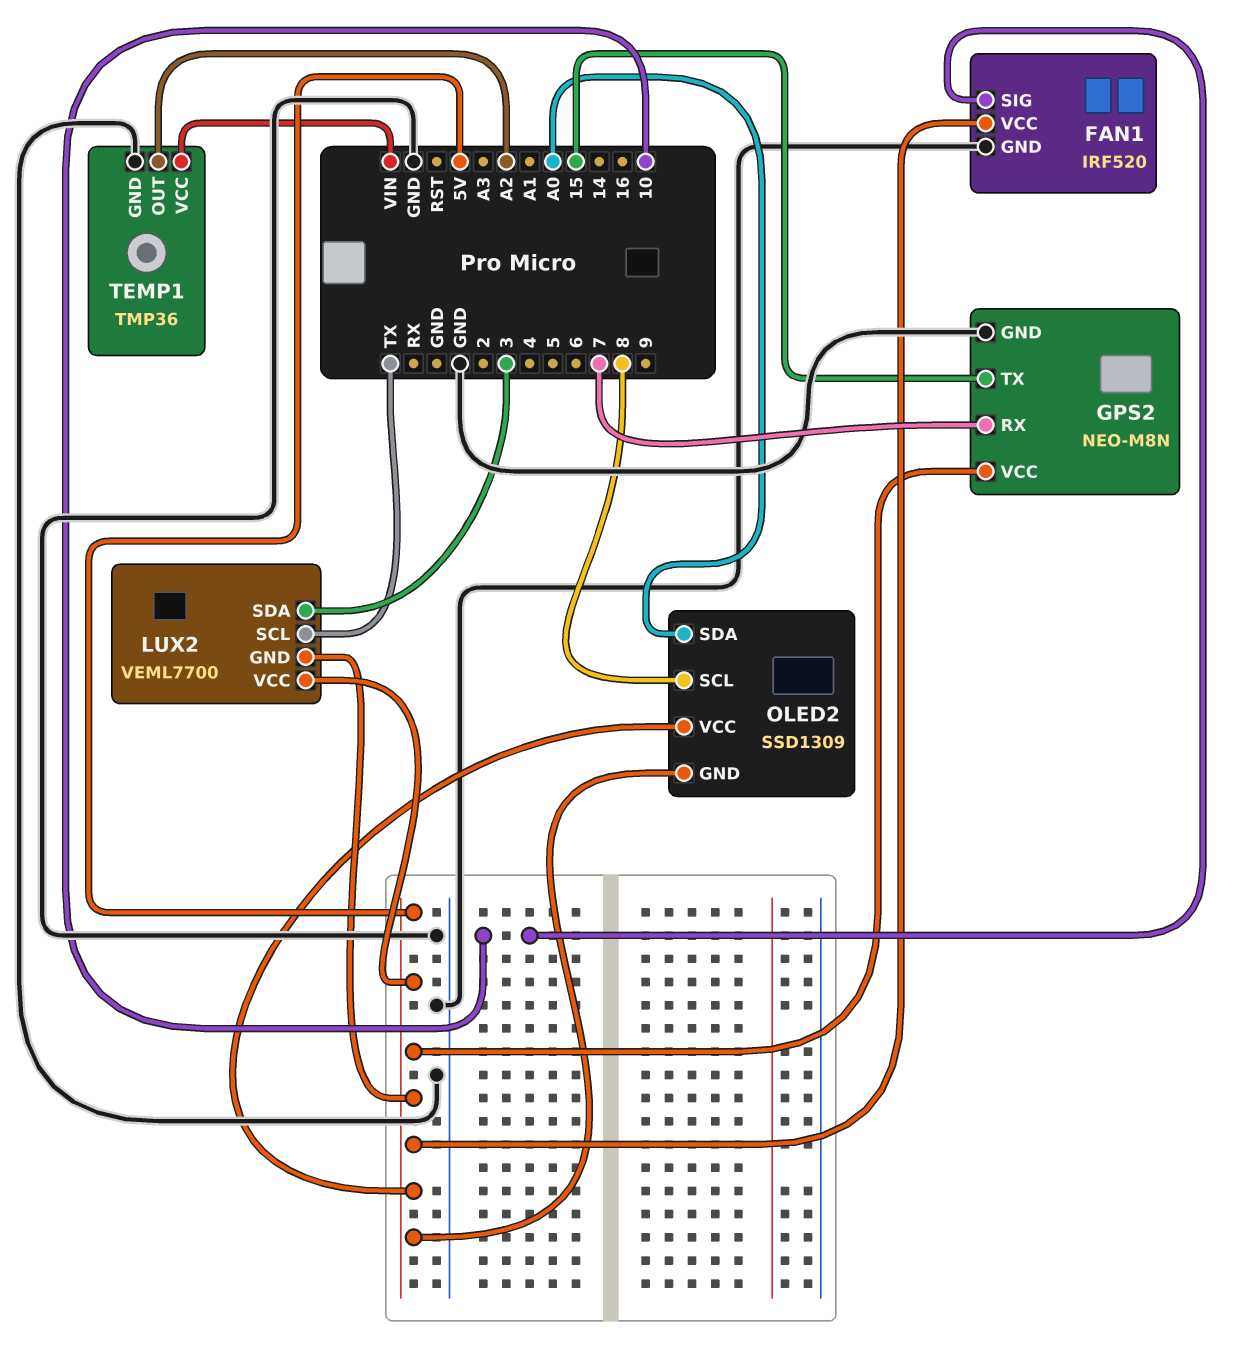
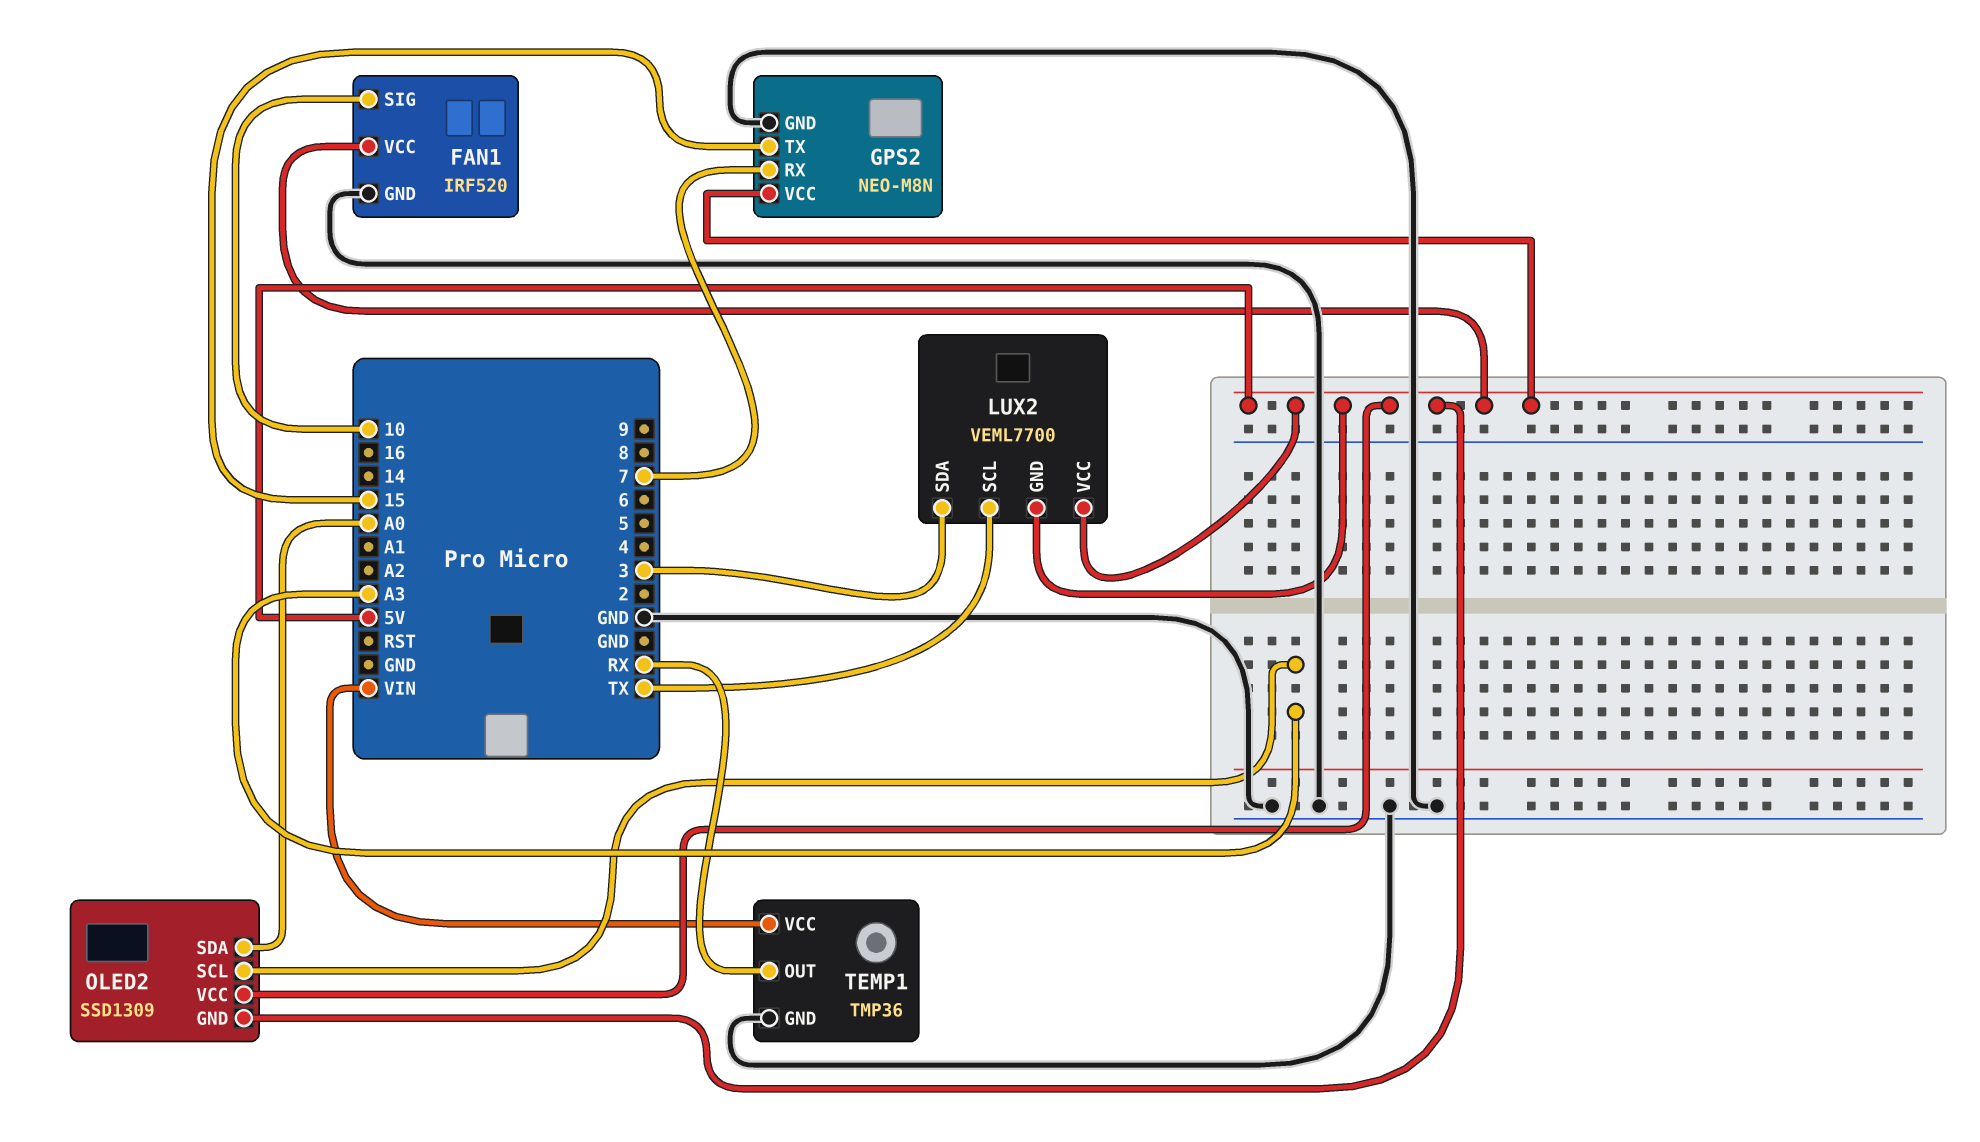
OLED2 pin SCL: 8 -> A3
TEMP1 pin OUT: A2 -> RX

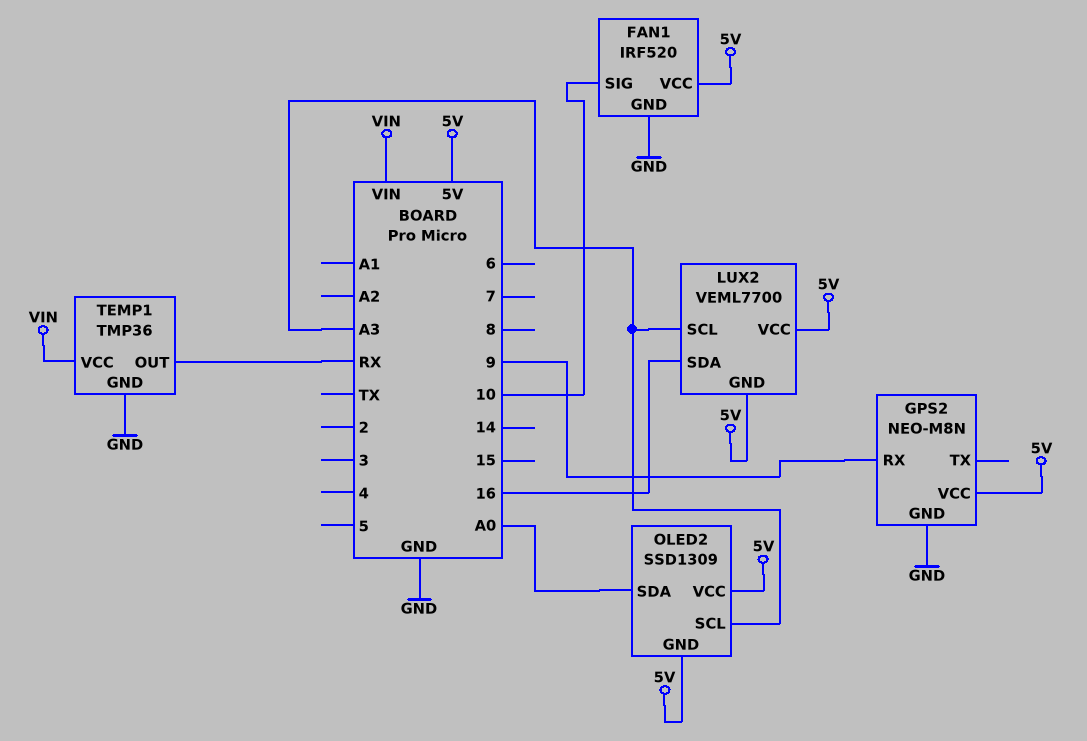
GPS2 pin RX: 7 -> 9
GPS2 pin TX: 15 -> none
LUX2 pin SCL: TX -> A3
LUX2 pin SDA: 3 -> 16

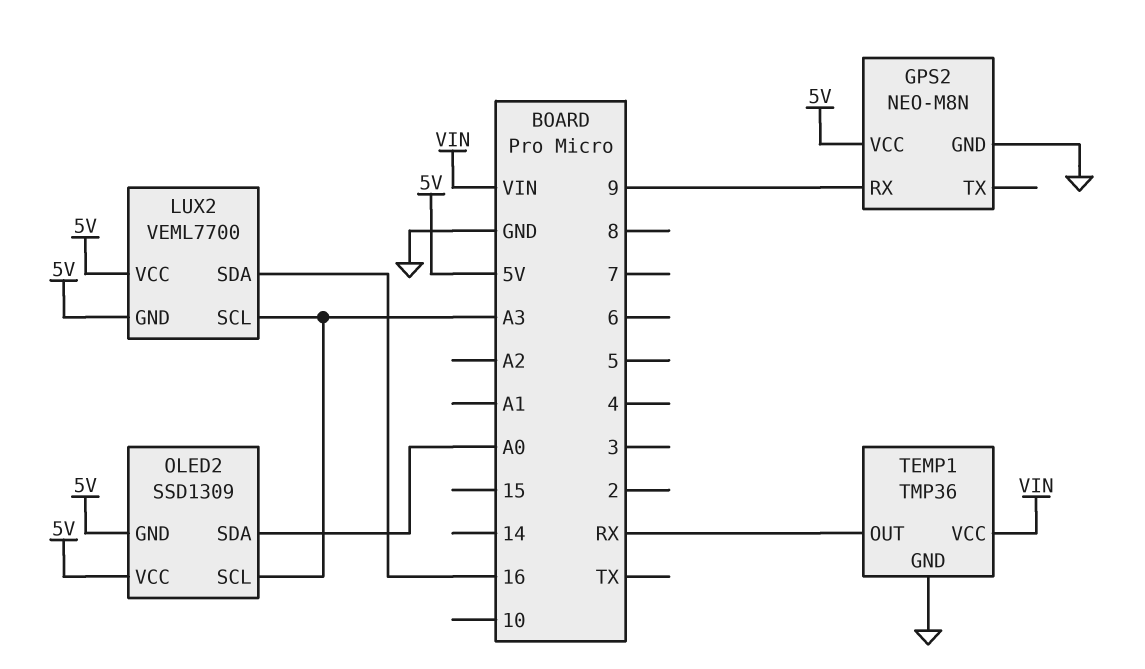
FAN1: IRF520 -> none
FAN1 pin GND: GND -> none
FAN1 pin SIG: 10 -> none
FAN1 pin VCC: 5V -> none

